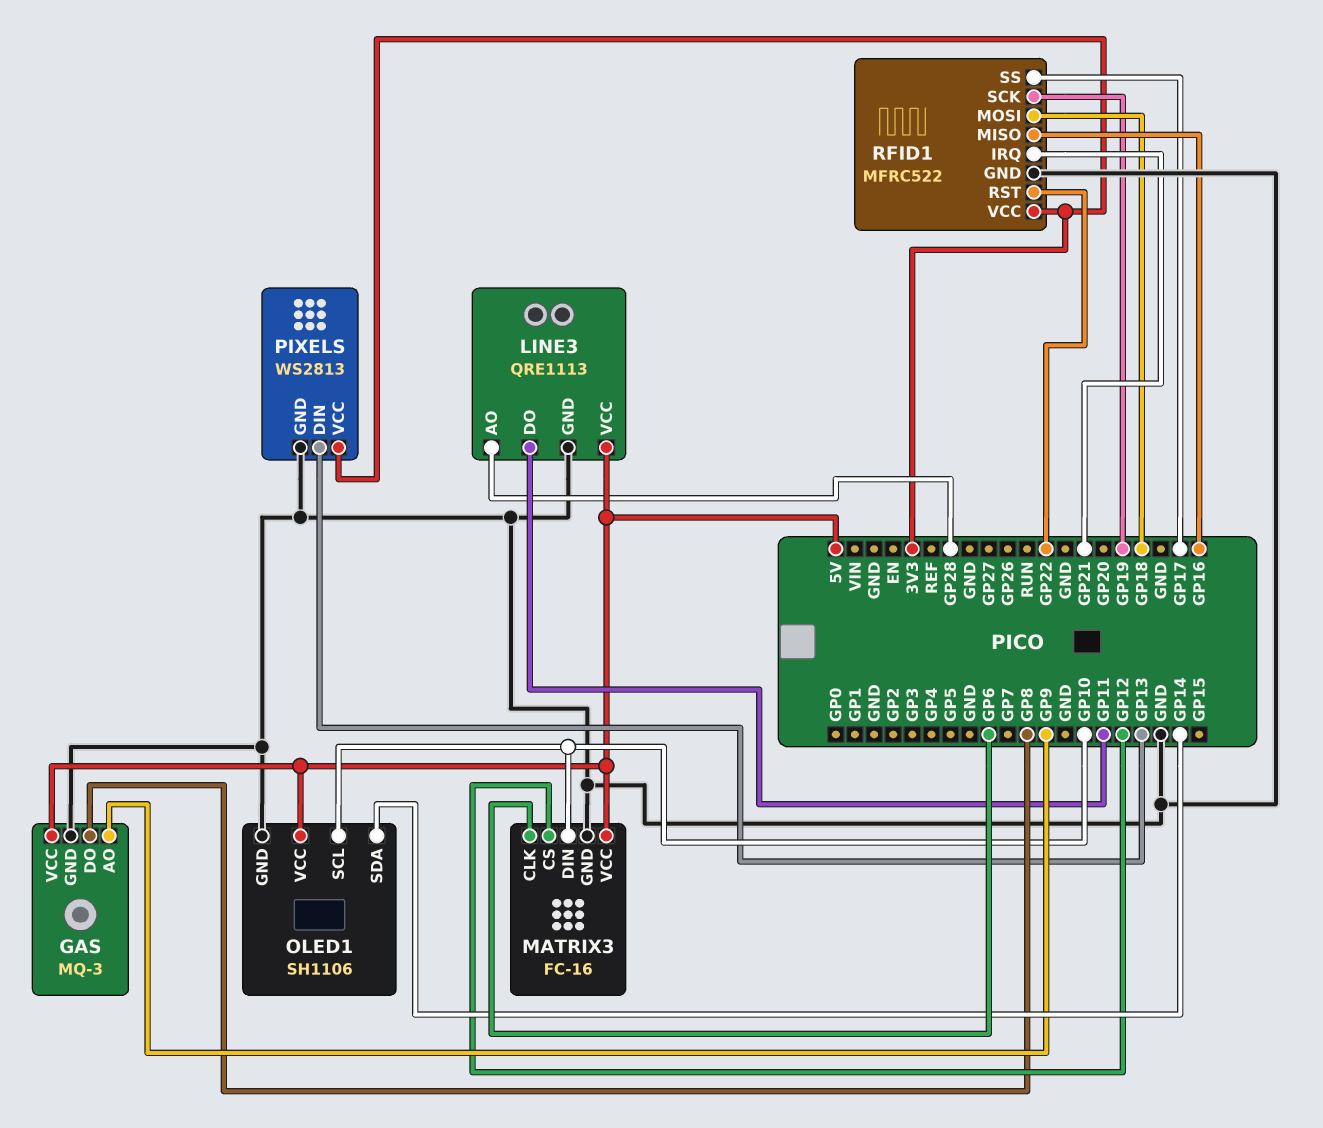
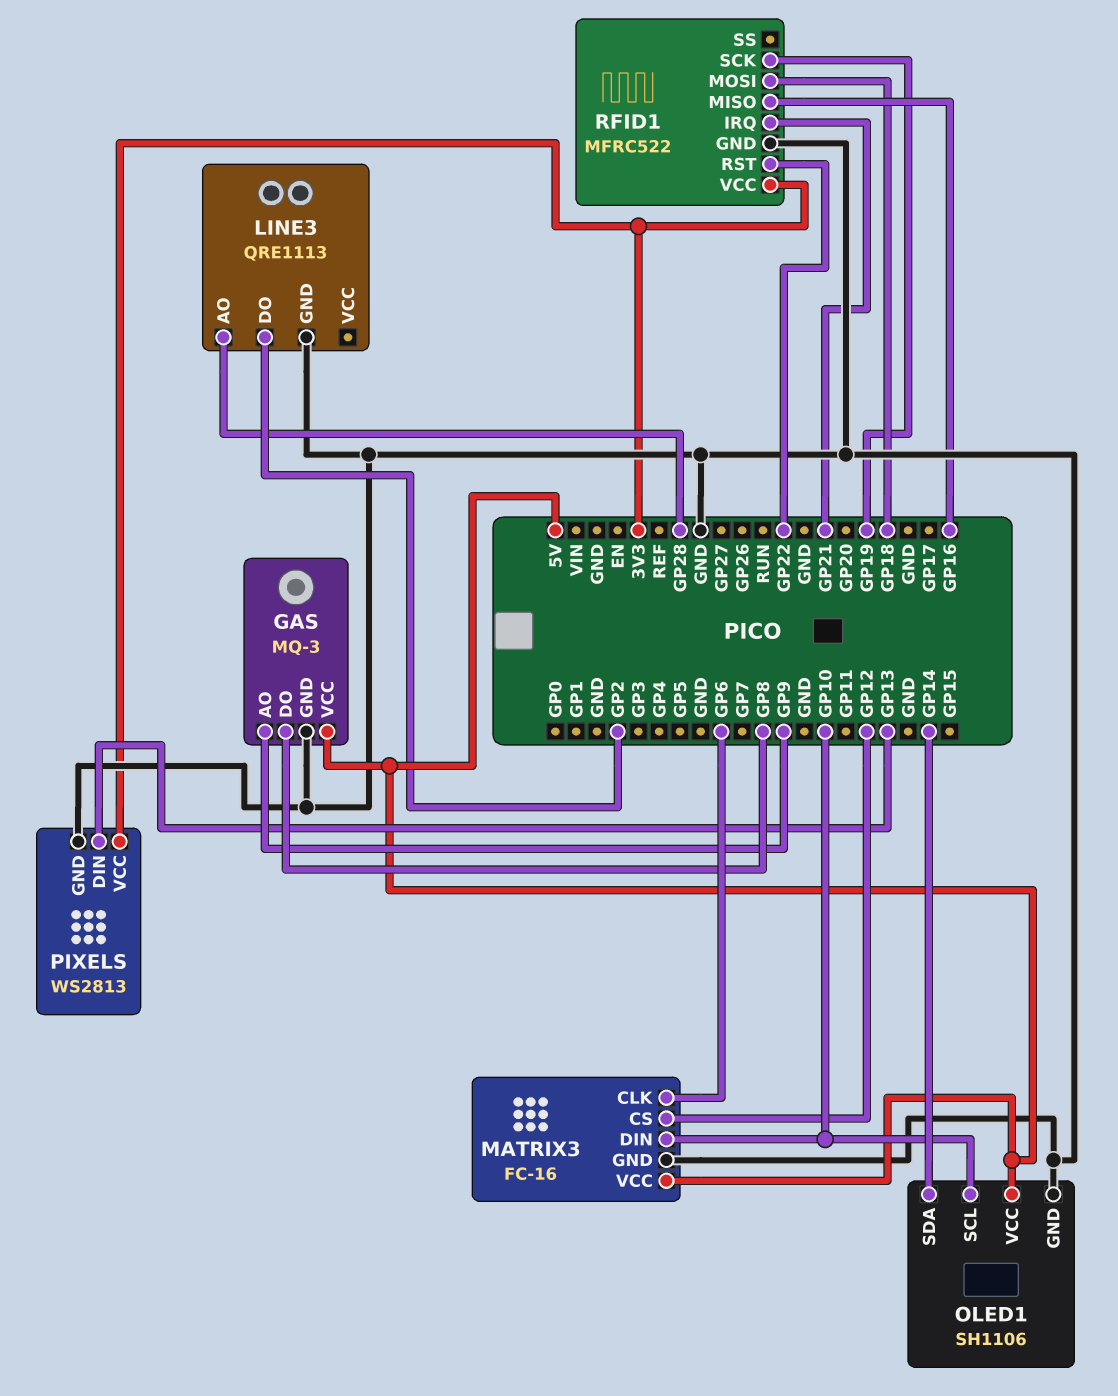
LINE3 pin DO: GP11 -> GP2
LINE3 pin VCC: 5V -> none
RFID1 pin SS: GP17 -> none

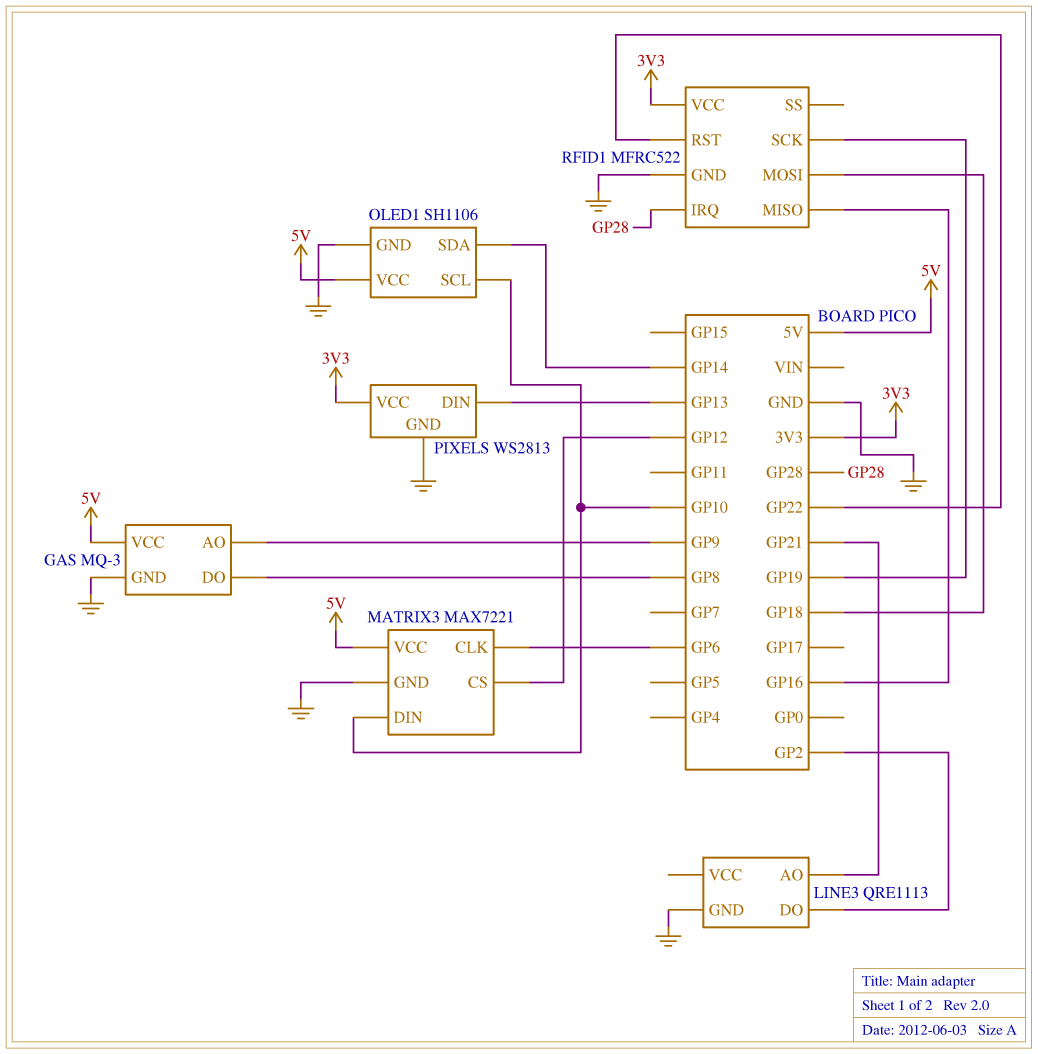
LINE3 pin AO: GP28 -> GP21
MATRIX3: FC-16 -> MAX7221
RFID1 pin IRQ: GP21 -> GP28

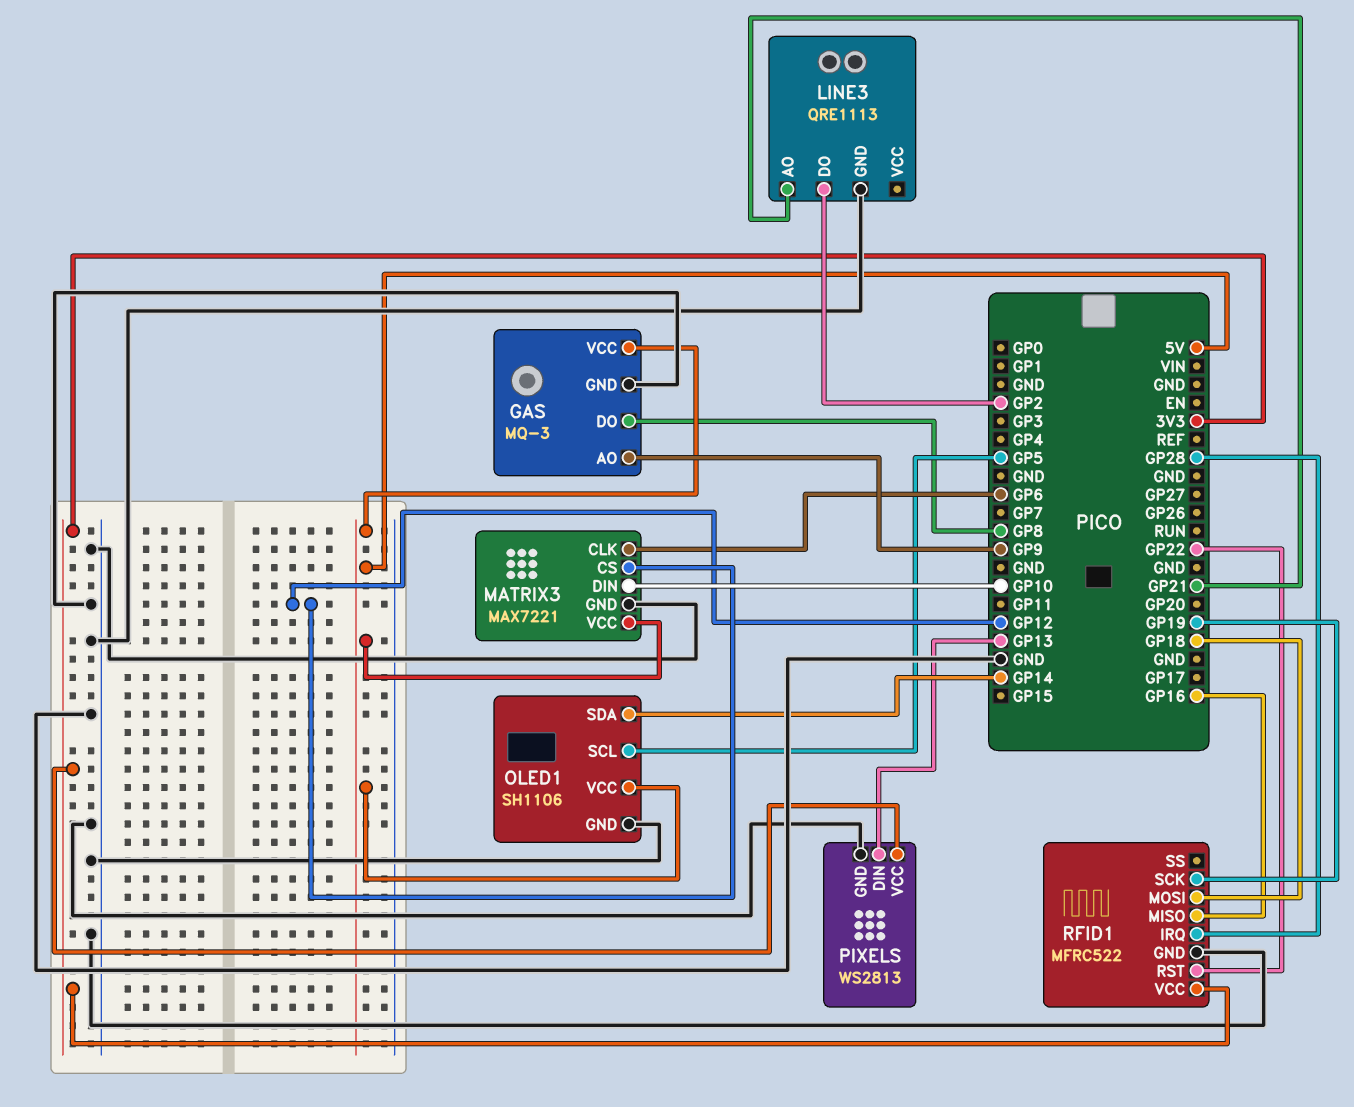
OLED1 pin SCL: GP10 -> GP5

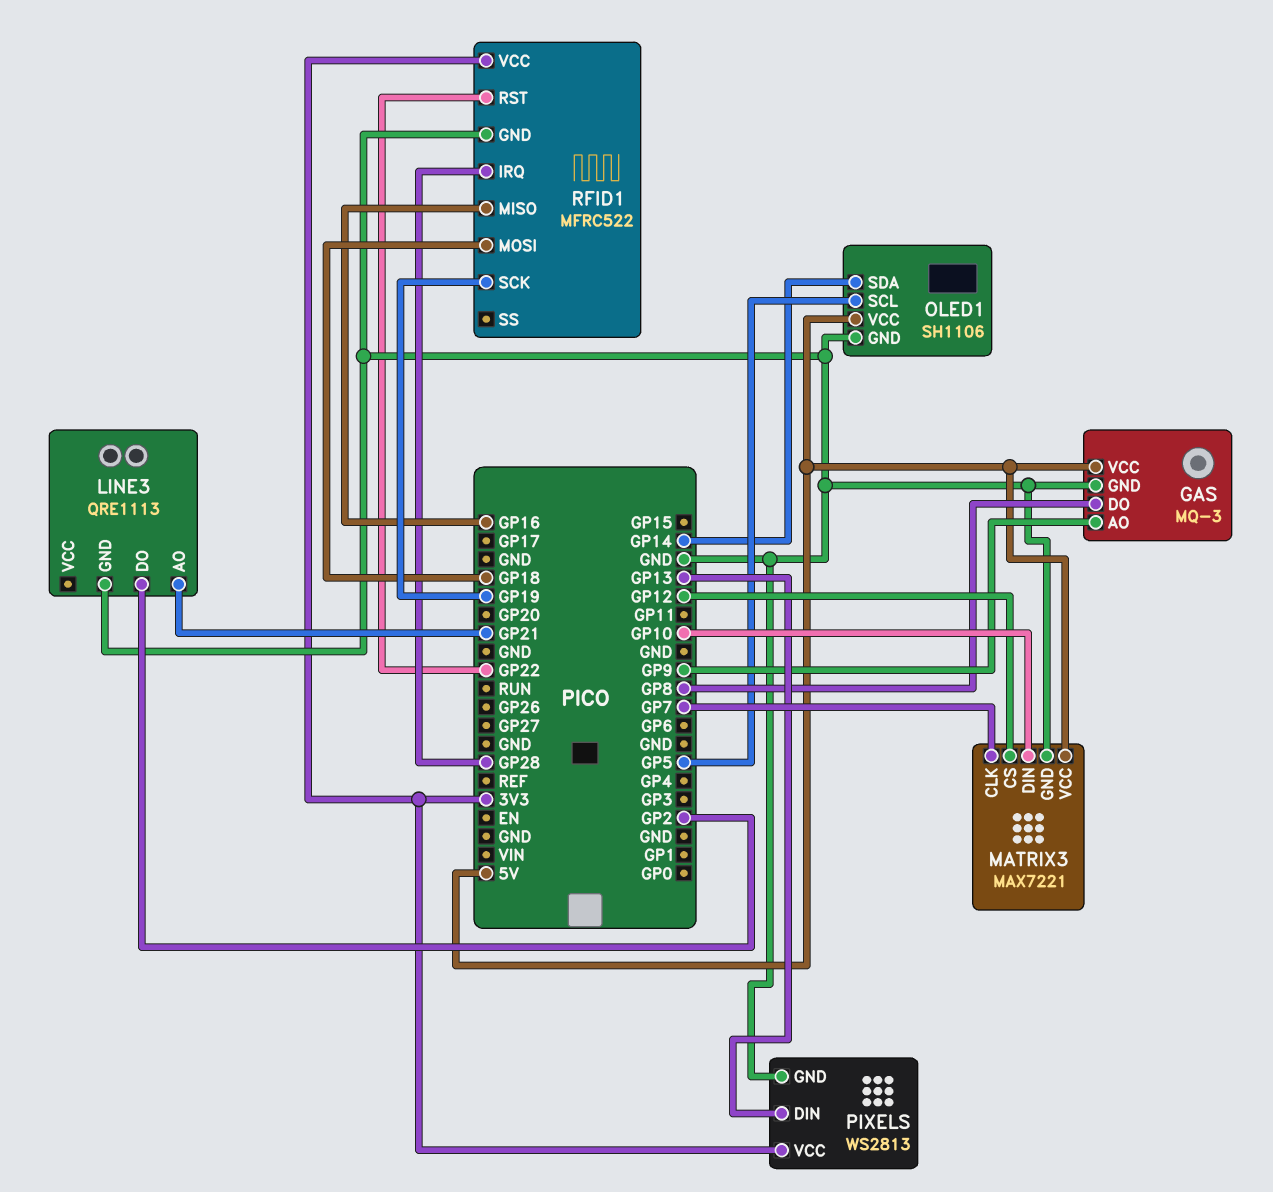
MATRIX3 pin CLK: GP6 -> GP7

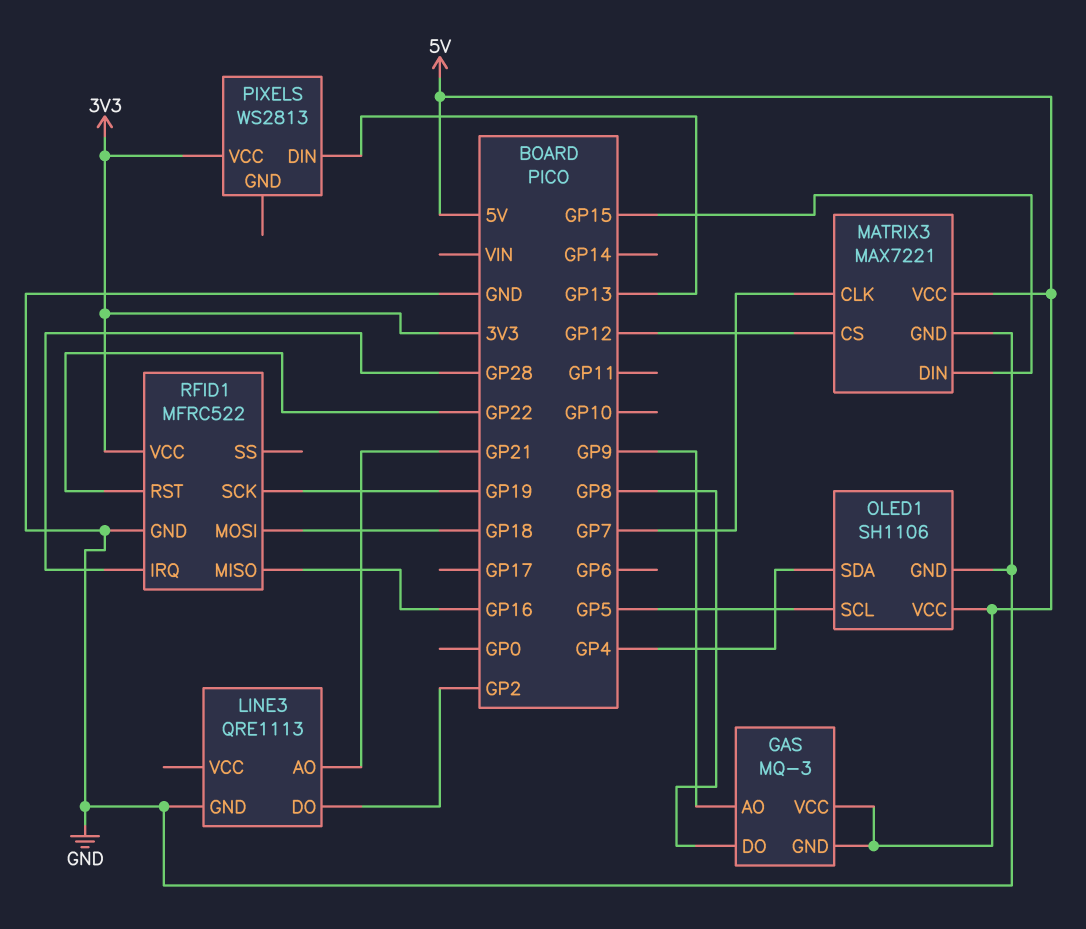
GAS pin GND: GND -> 5V
MATRIX3 pin DIN: GP10 -> GP15
OLED1 pin SDA: GP14 -> GP4
PIXELS pin GND: GND -> none

